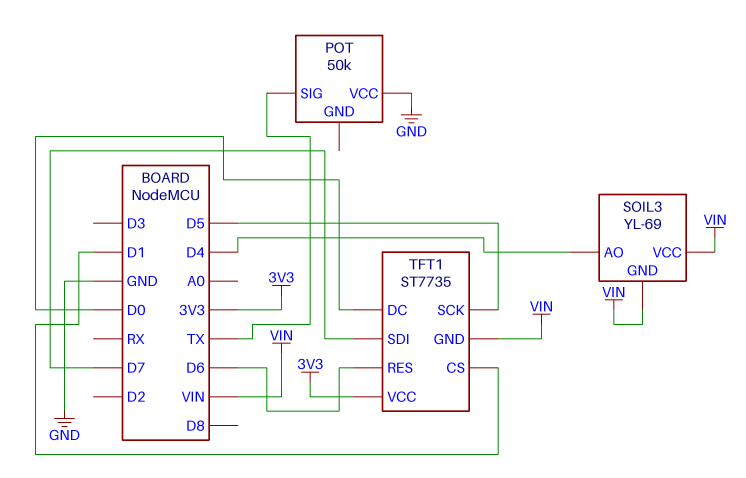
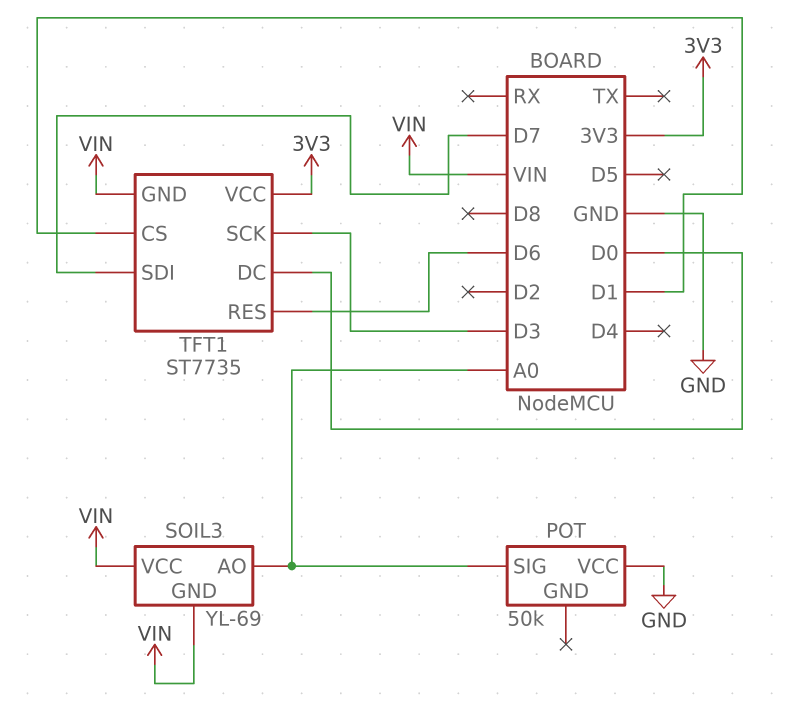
POT pin SIG: TX -> A0
SOIL3 pin AO: D4 -> A0
TFT1 pin SCK: D5 -> D3

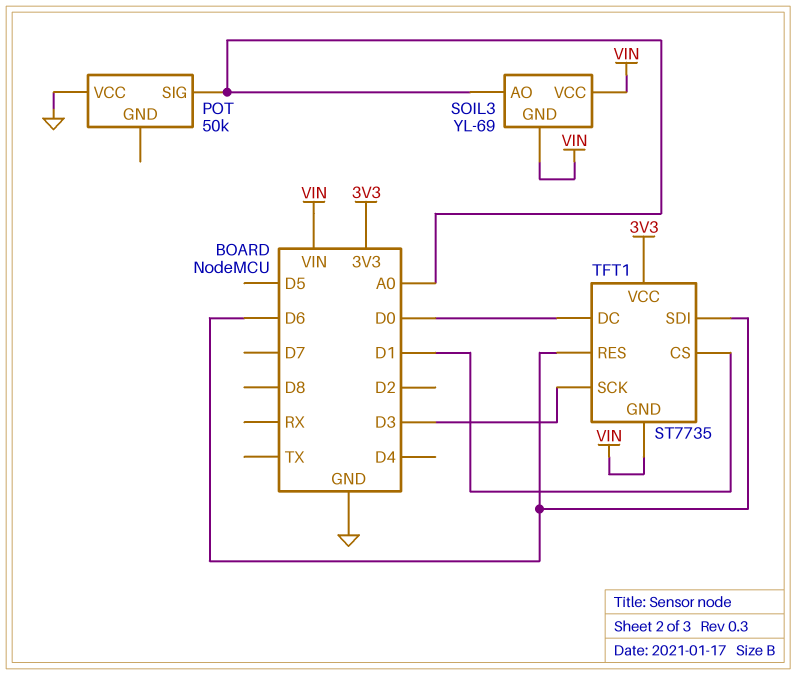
TFT1 pin SDI: D7 -> D6

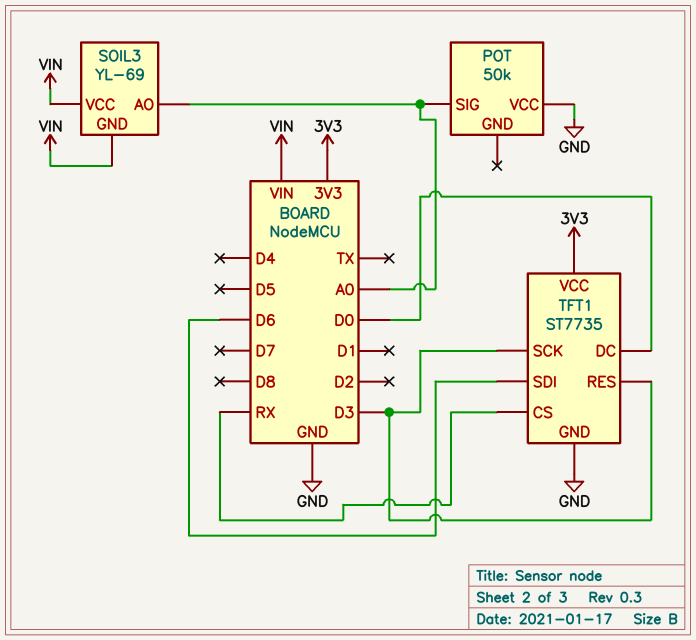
TFT1 pin CS: D1 -> RX
TFT1 pin GND: VIN -> GND
TFT1 pin RES: D6 -> D3

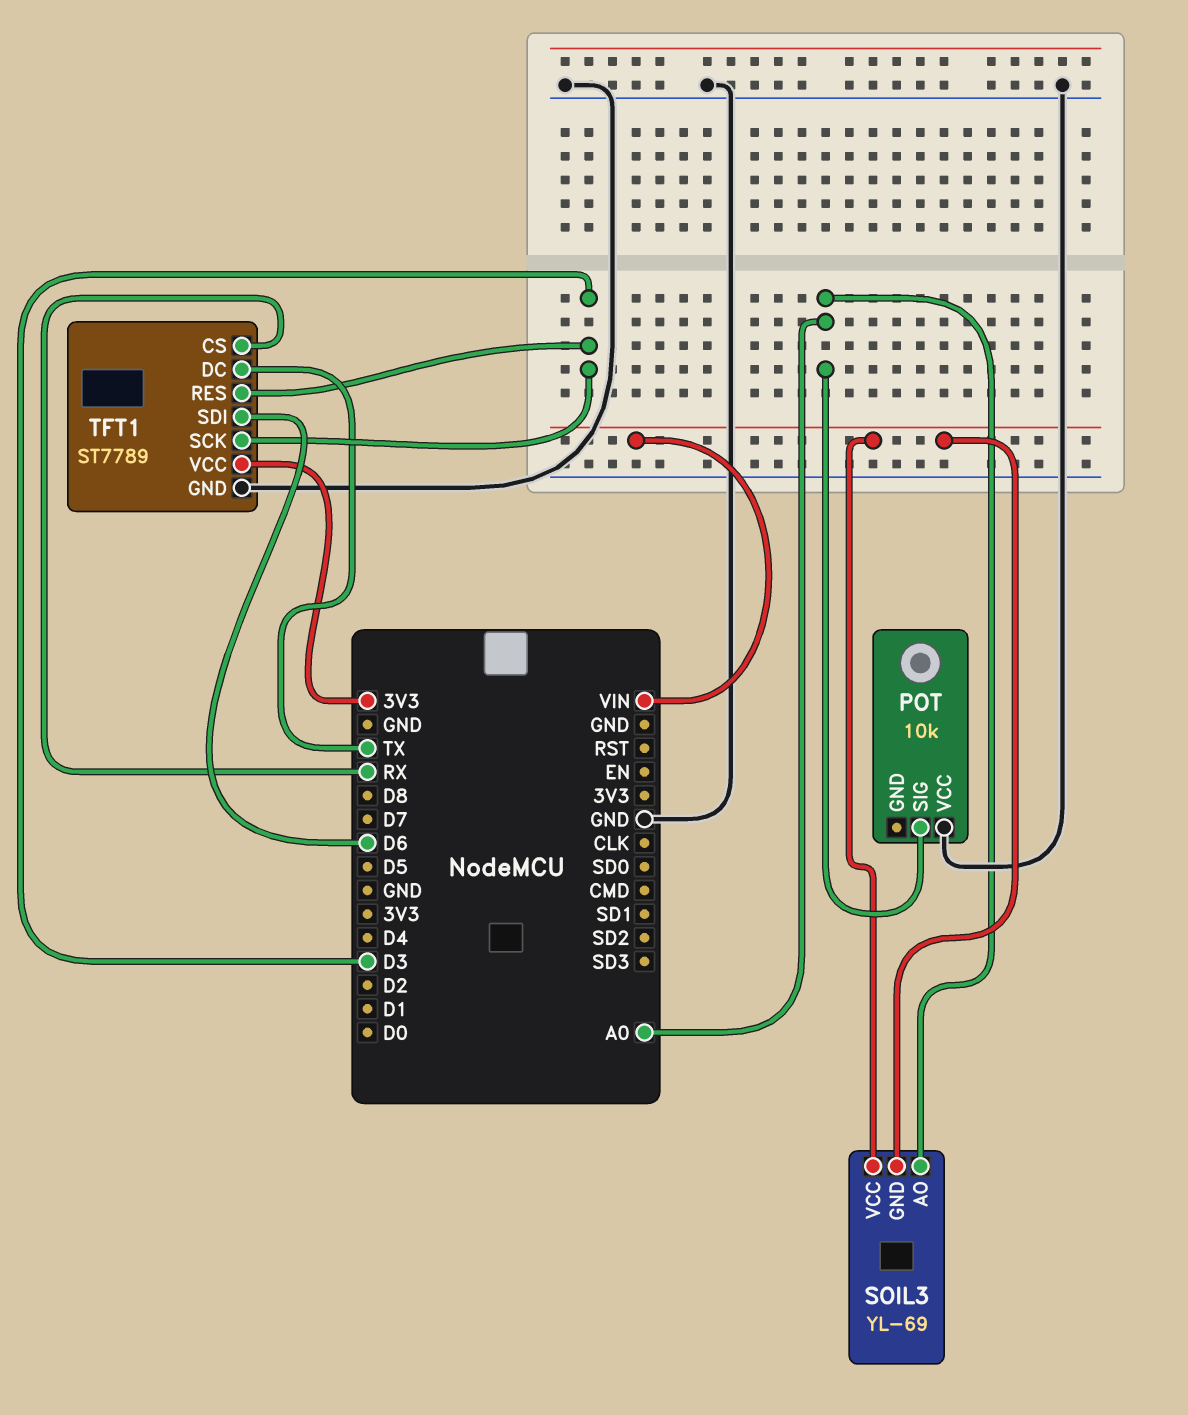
POT: 50k -> 10k
TFT1: ST7735 -> ST7789
TFT1 pin DC: D0 -> TX

